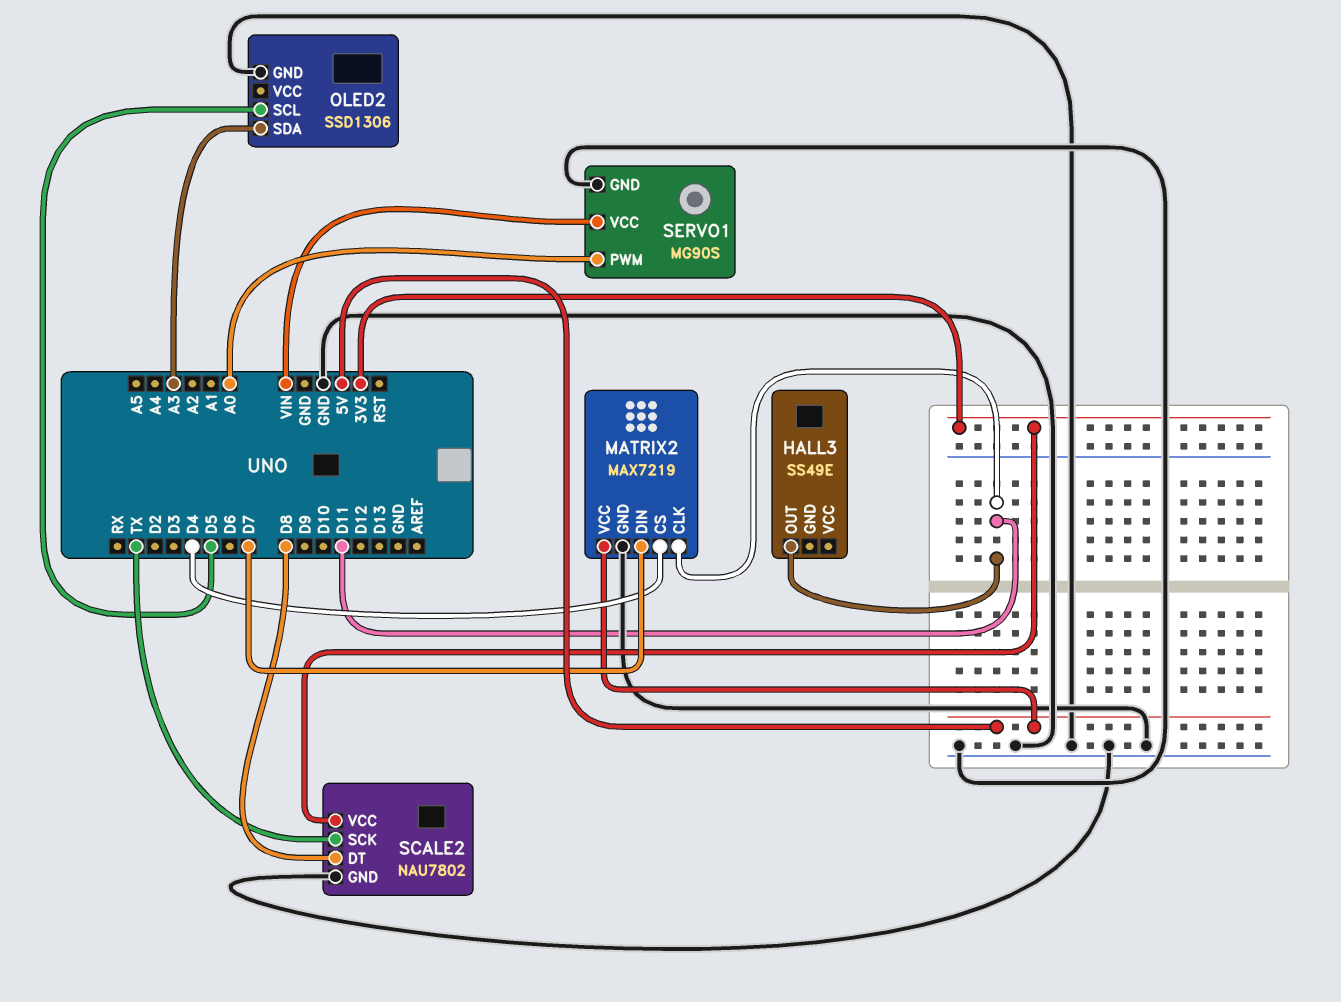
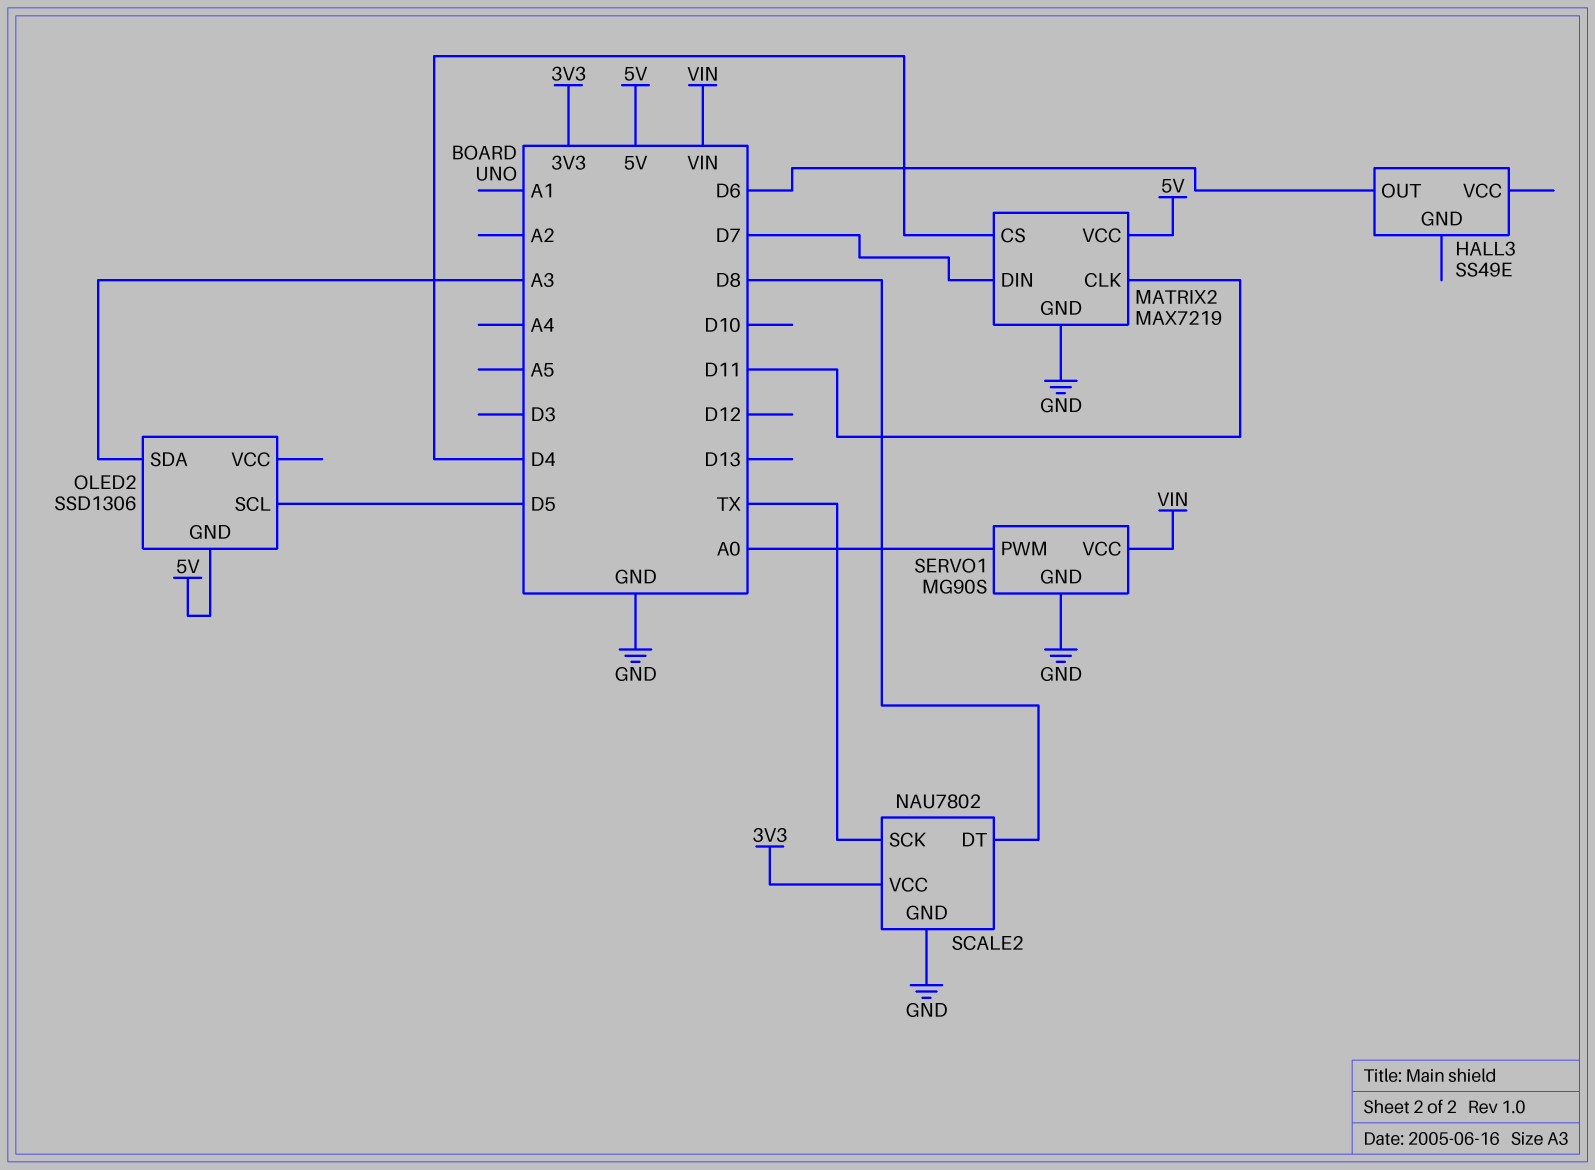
HALL3 pin OUT: D11 -> D6
OLED2 pin GND: GND -> 5V

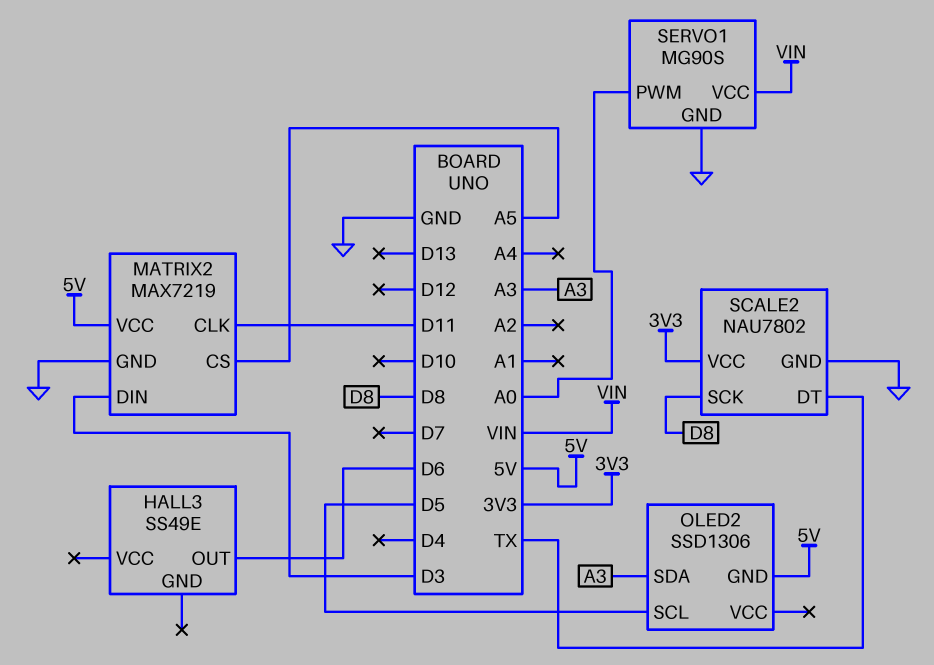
MATRIX2 pin CS: D4 -> A5
MATRIX2 pin DIN: D7 -> D3
SCALE2 pin DT: D8 -> TX
SCALE2 pin SCK: TX -> D8

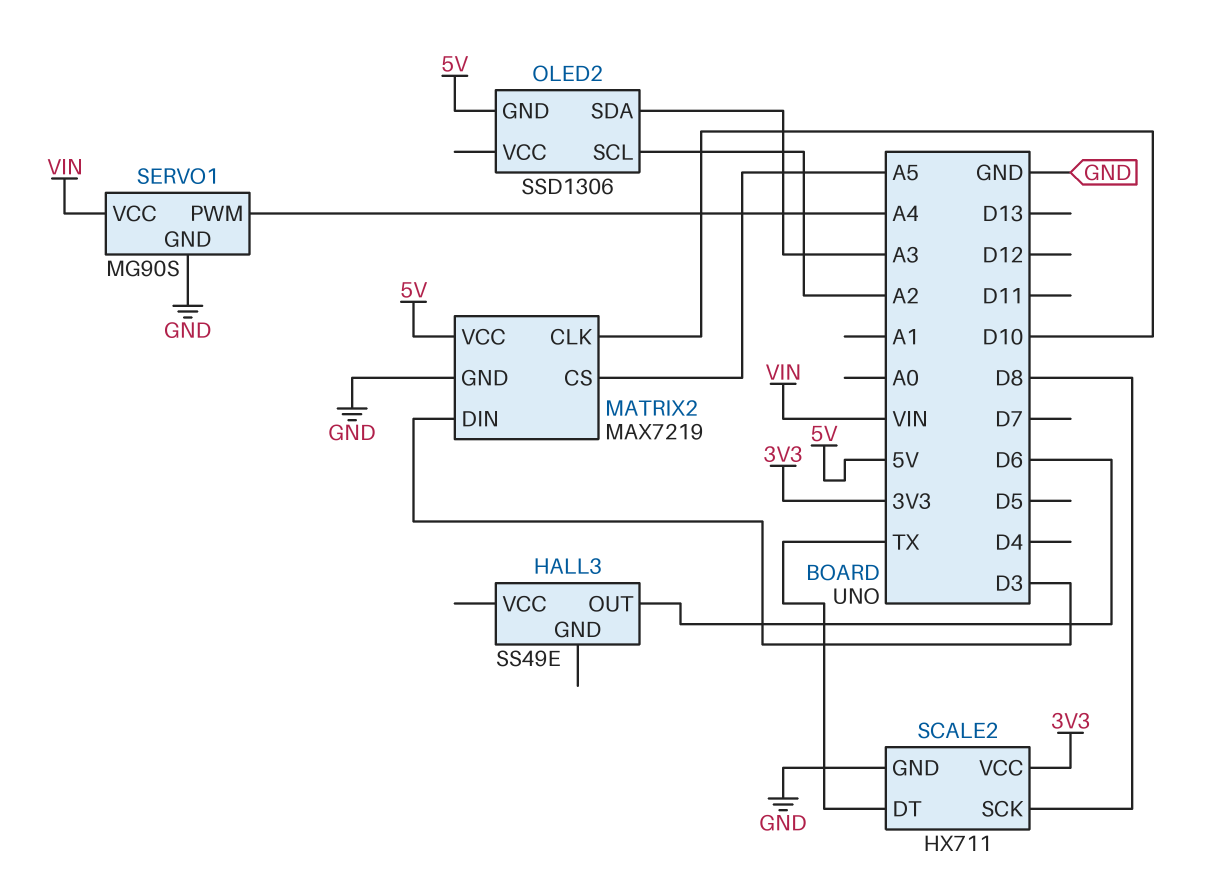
MATRIX2 pin CLK: D11 -> D10
OLED2 pin SCL: D5 -> A2
SCALE2: NAU7802 -> HX711
SERVO1 pin PWM: A0 -> A4

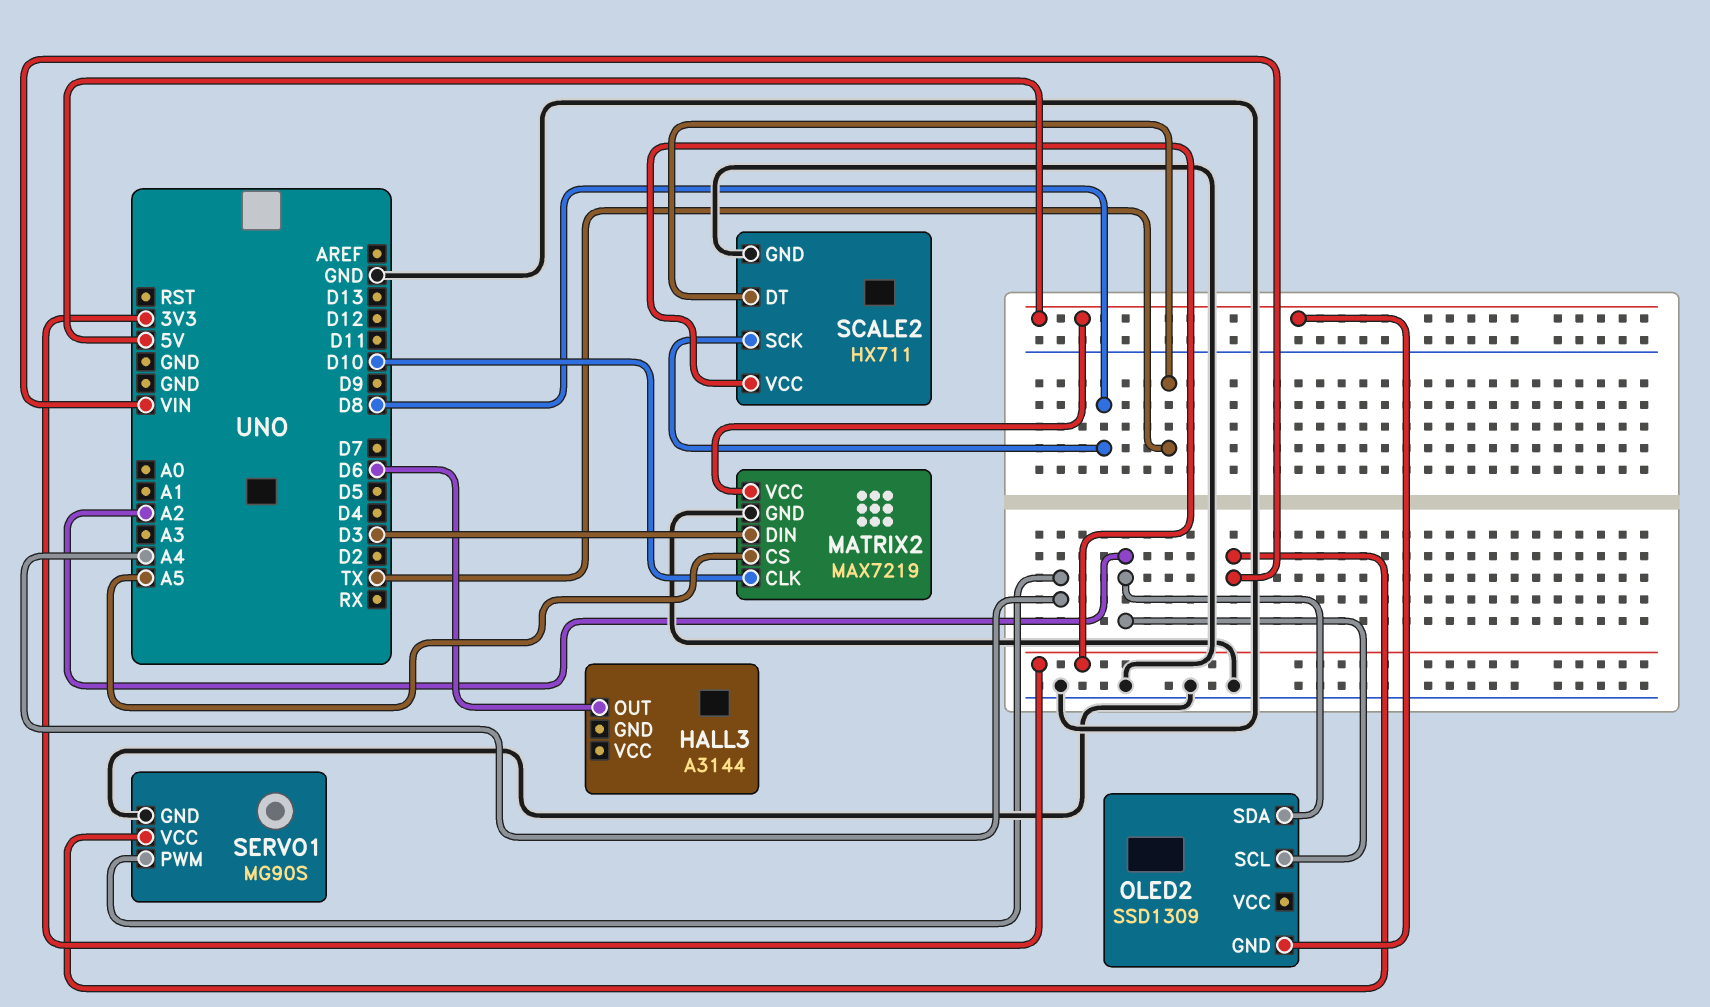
HALL3: SS49E -> A3144
OLED2: SSD1306 -> SSD1309
OLED2 pin SDA: A3 -> A2

